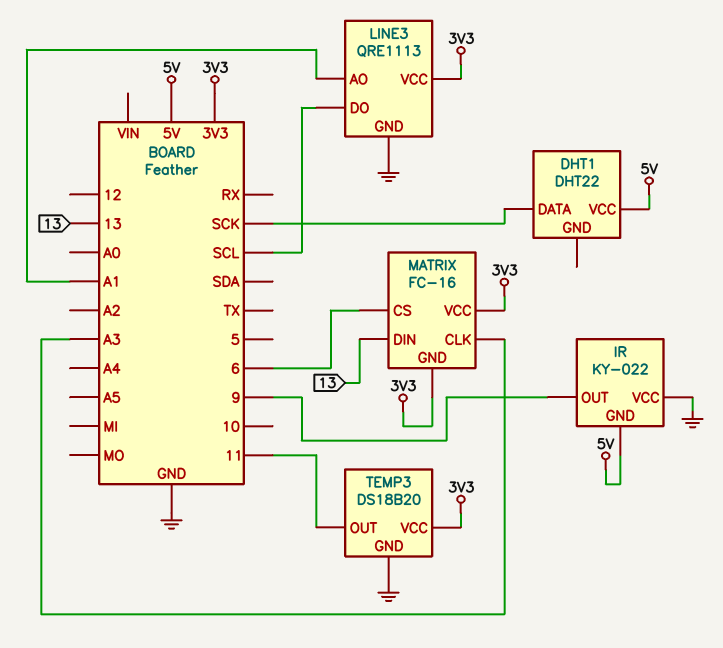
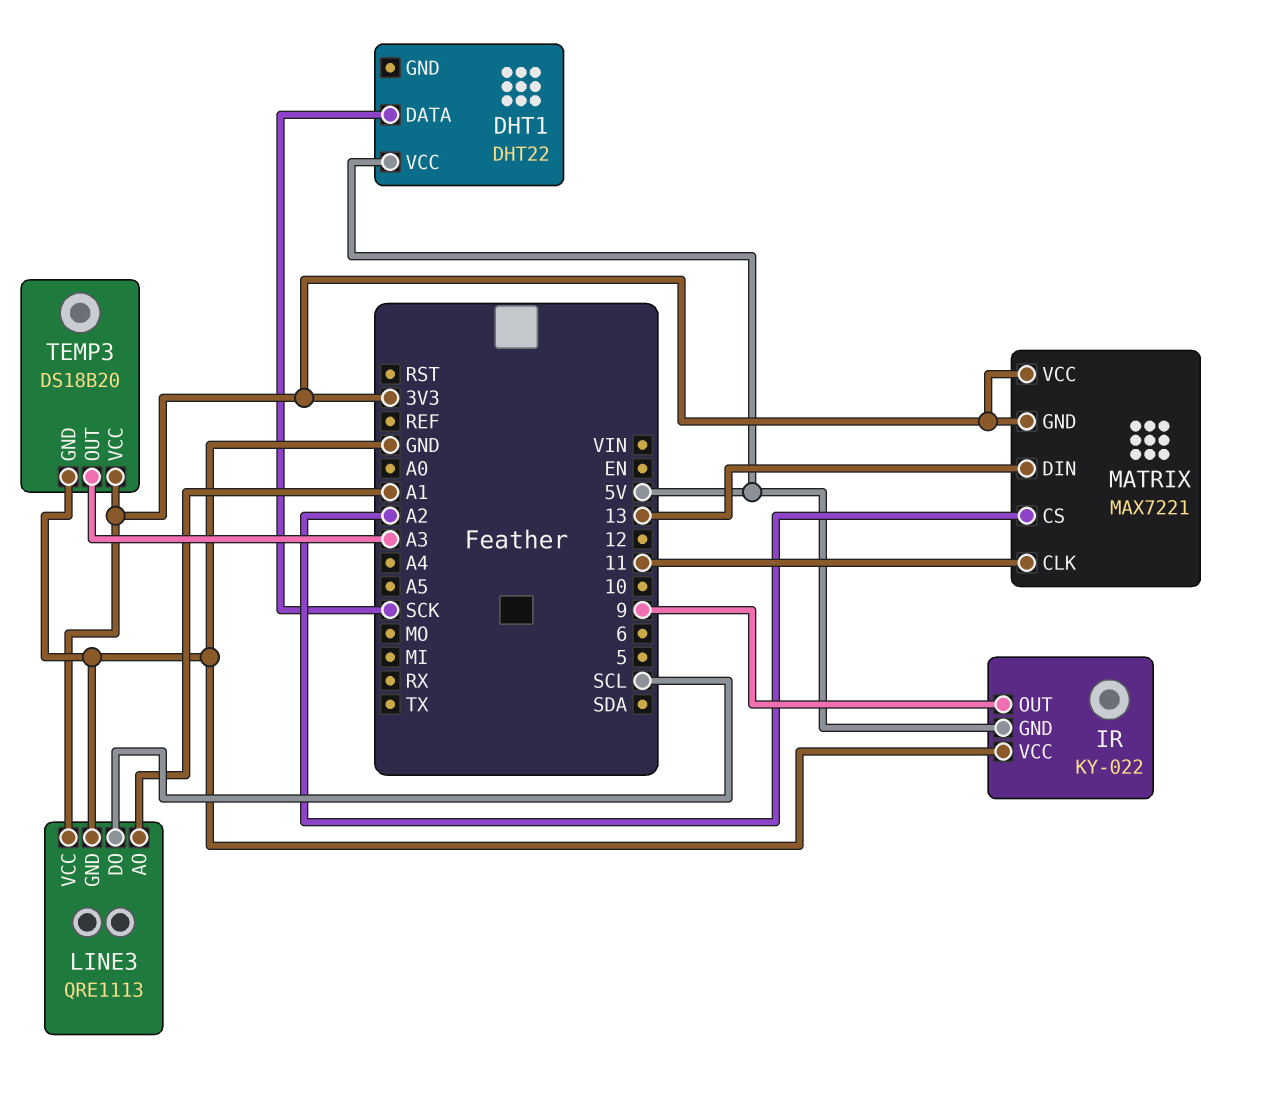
MATRIX: FC-16 -> MAX7221
MATRIX pin CLK: A3 -> 11
MATRIX pin CS: 6 -> A2
TEMP3 pin OUT: 11 -> A3

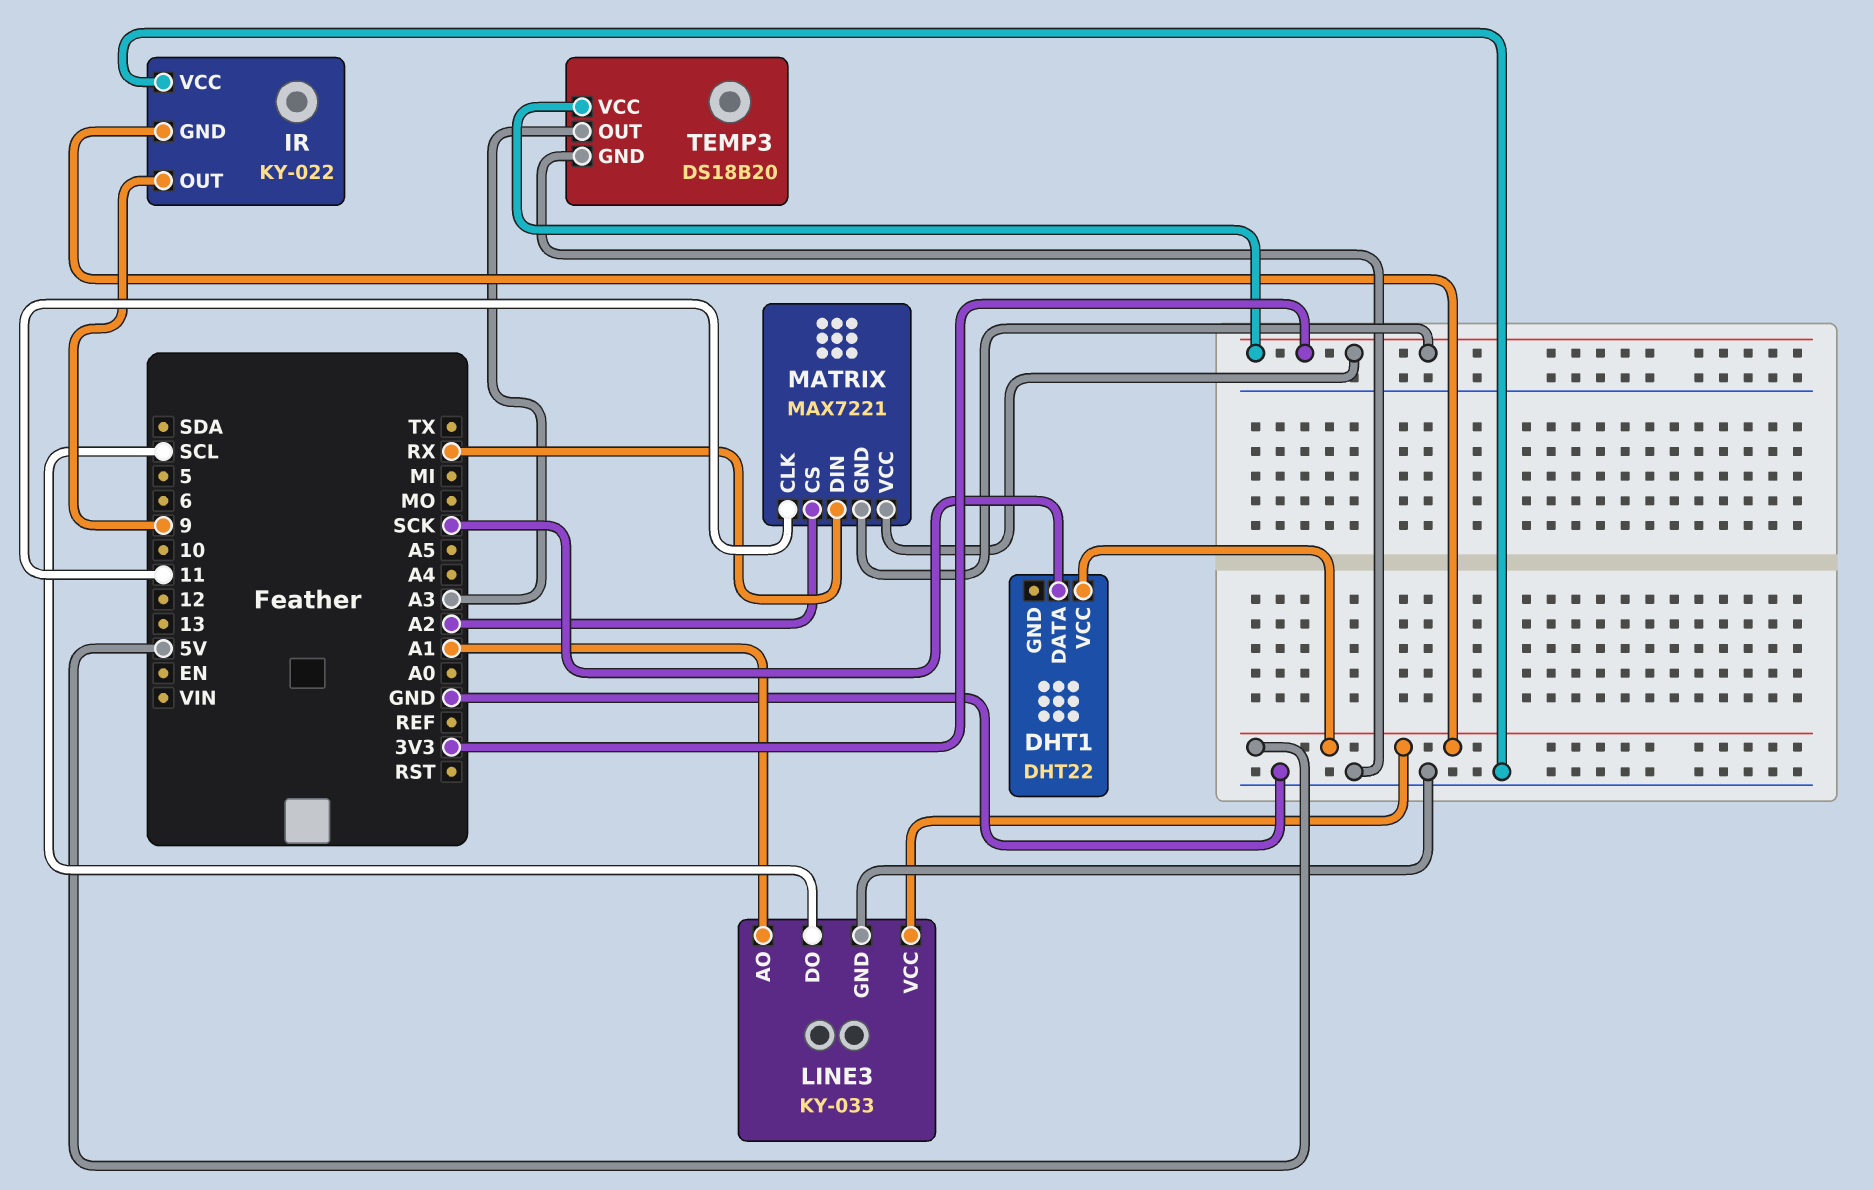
LINE3: QRE1113 -> KY-033
LINE3 pin VCC: 3V3 -> 5V
MATRIX pin DIN: 13 -> RX

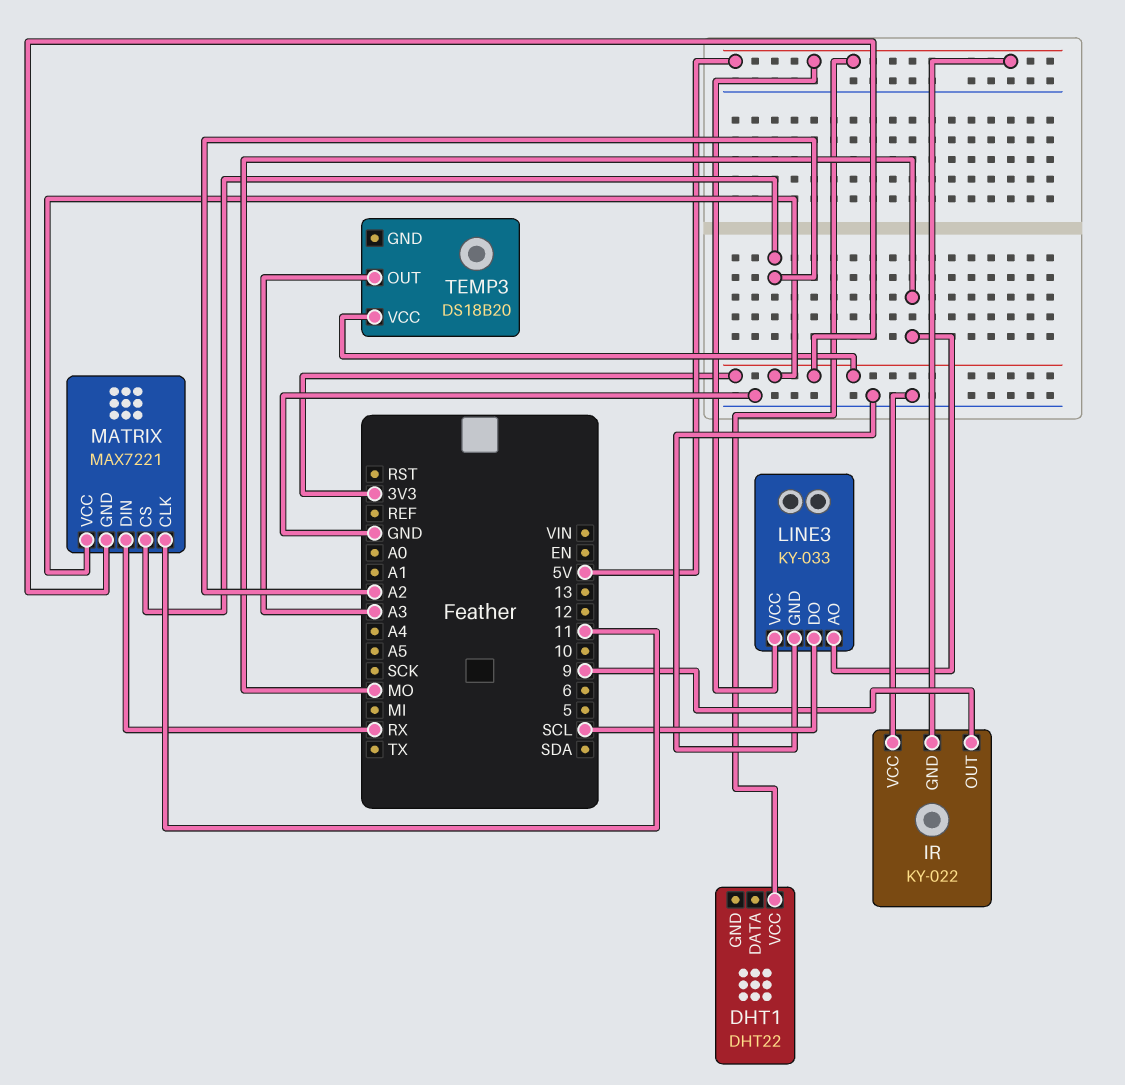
DHT1 pin DATA: SCK -> none
LINE3 pin AO: A1 -> MO
TEMP3 pin GND: GND -> none

